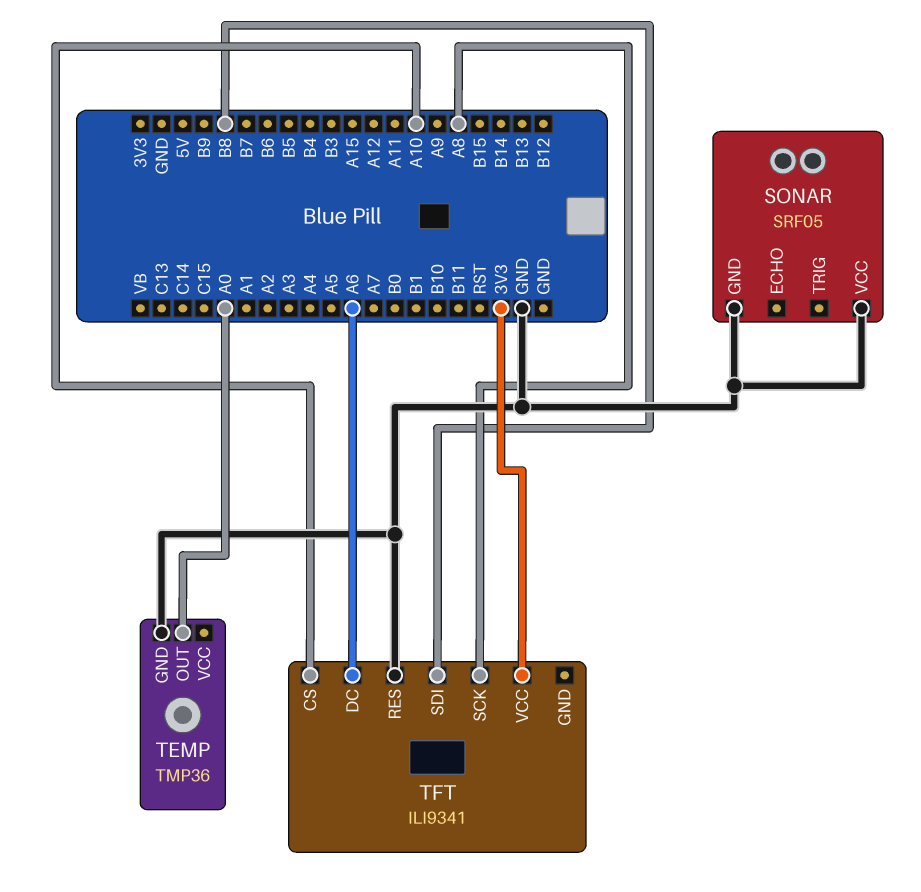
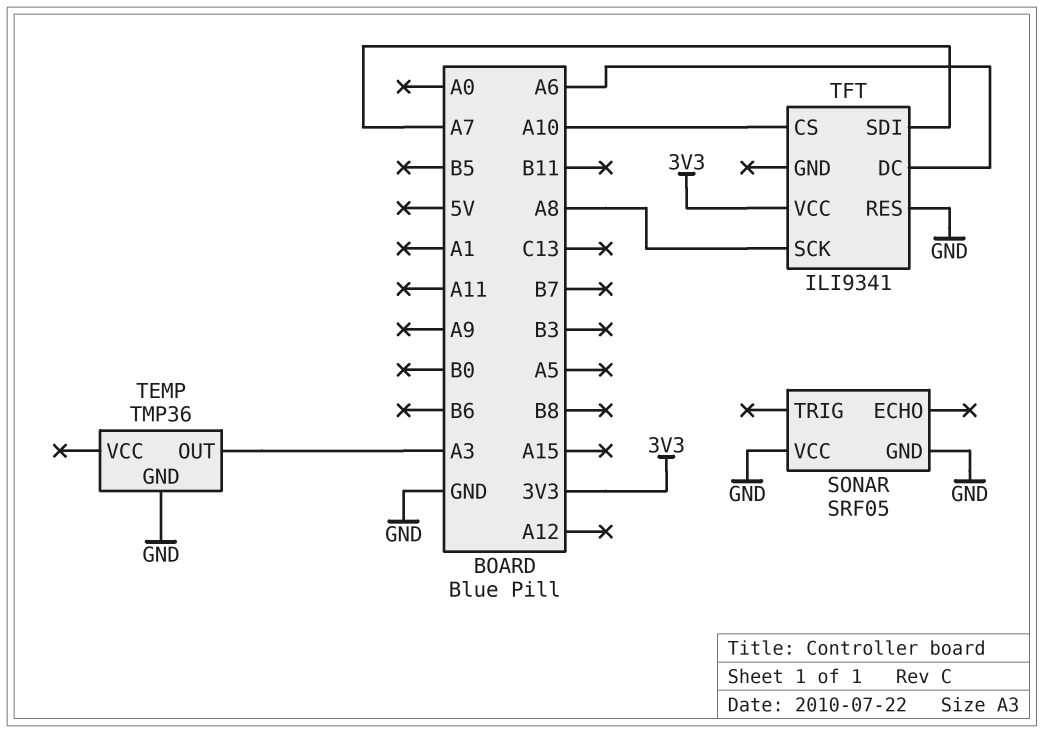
TEMP pin OUT: A0 -> A3
TFT pin SDI: B8 -> A7

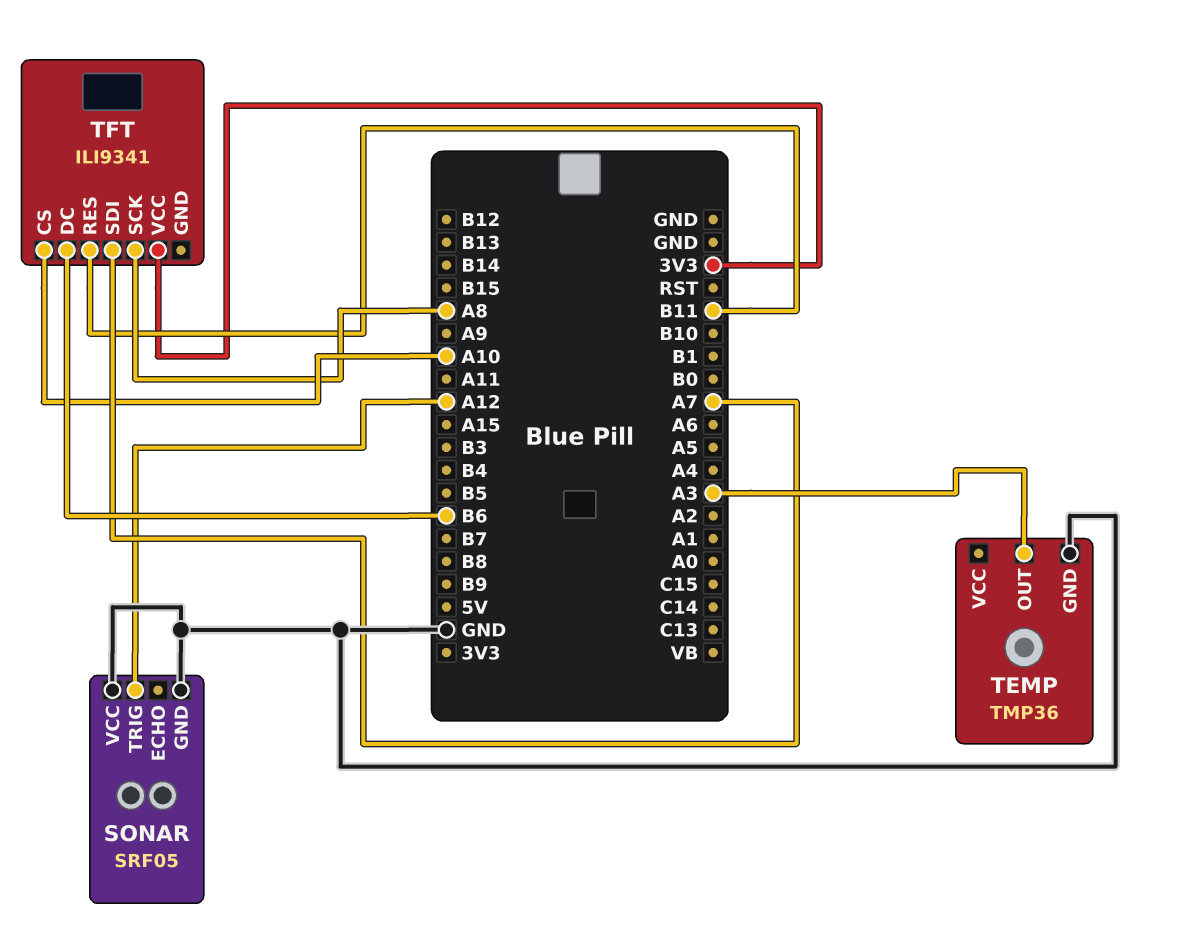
SONAR pin TRIG: none -> A12
TFT pin DC: A6 -> B6
TFT pin RES: GND -> B11

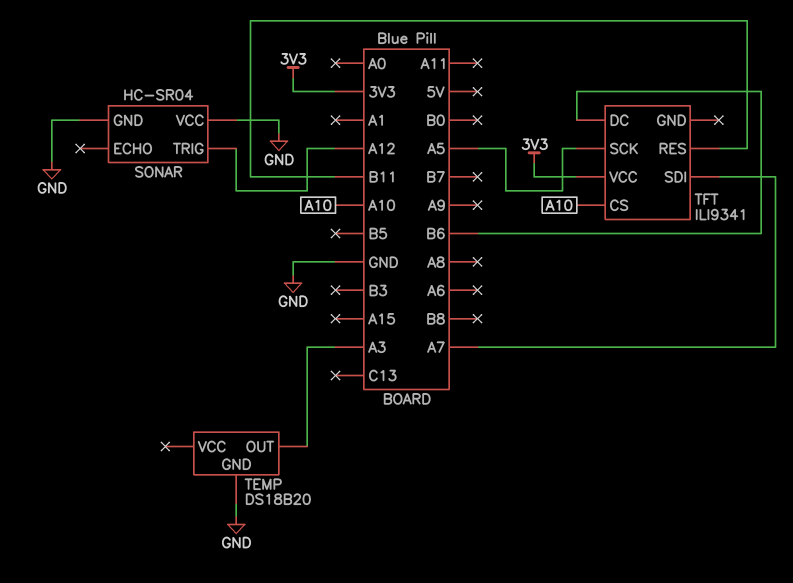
SONAR: SRF05 -> HC-SR04
TEMP: TMP36 -> DS18B20
TFT pin SCK: A8 -> A5

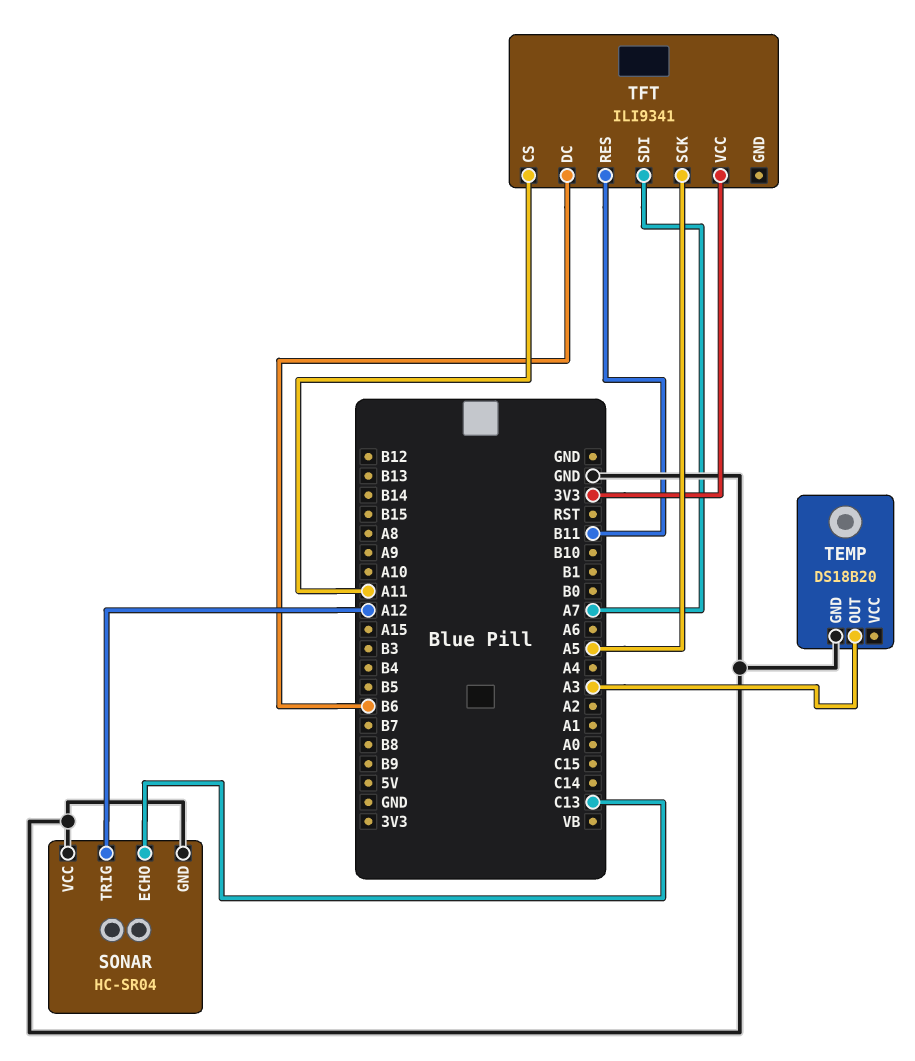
SONAR pin ECHO: none -> C13
TFT pin CS: A10 -> A11

